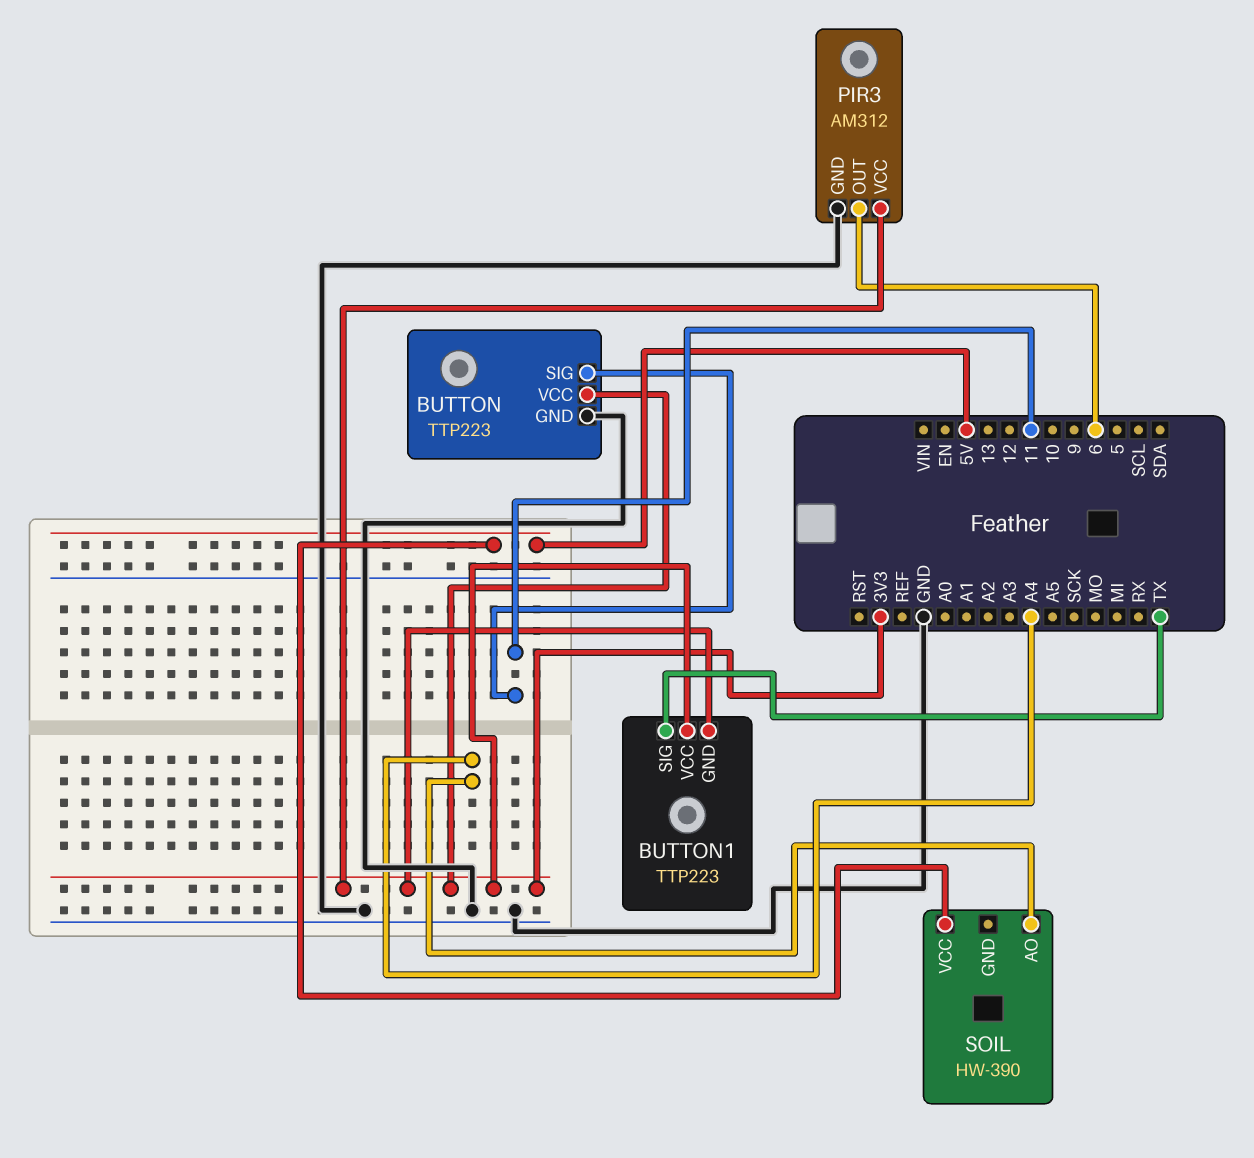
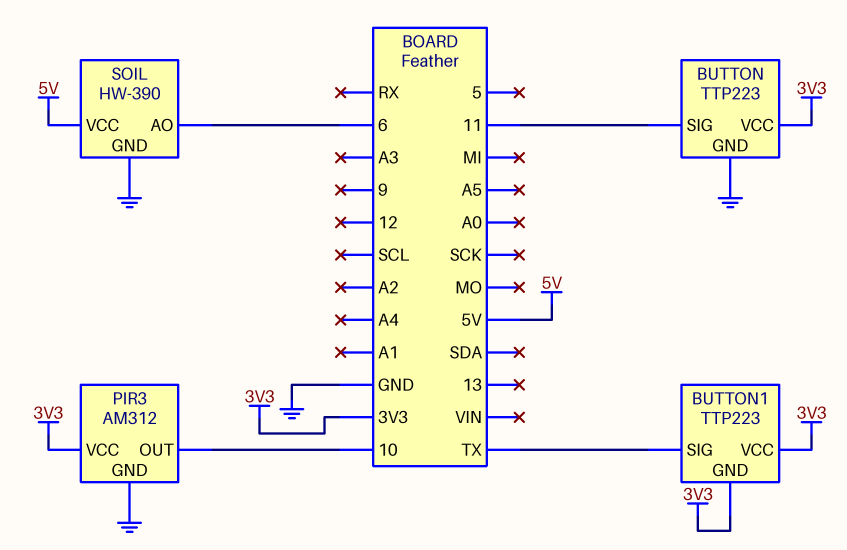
PIR3 pin OUT: 6 -> 10
SOIL pin AO: A4 -> 6
SOIL pin GND: none -> GND

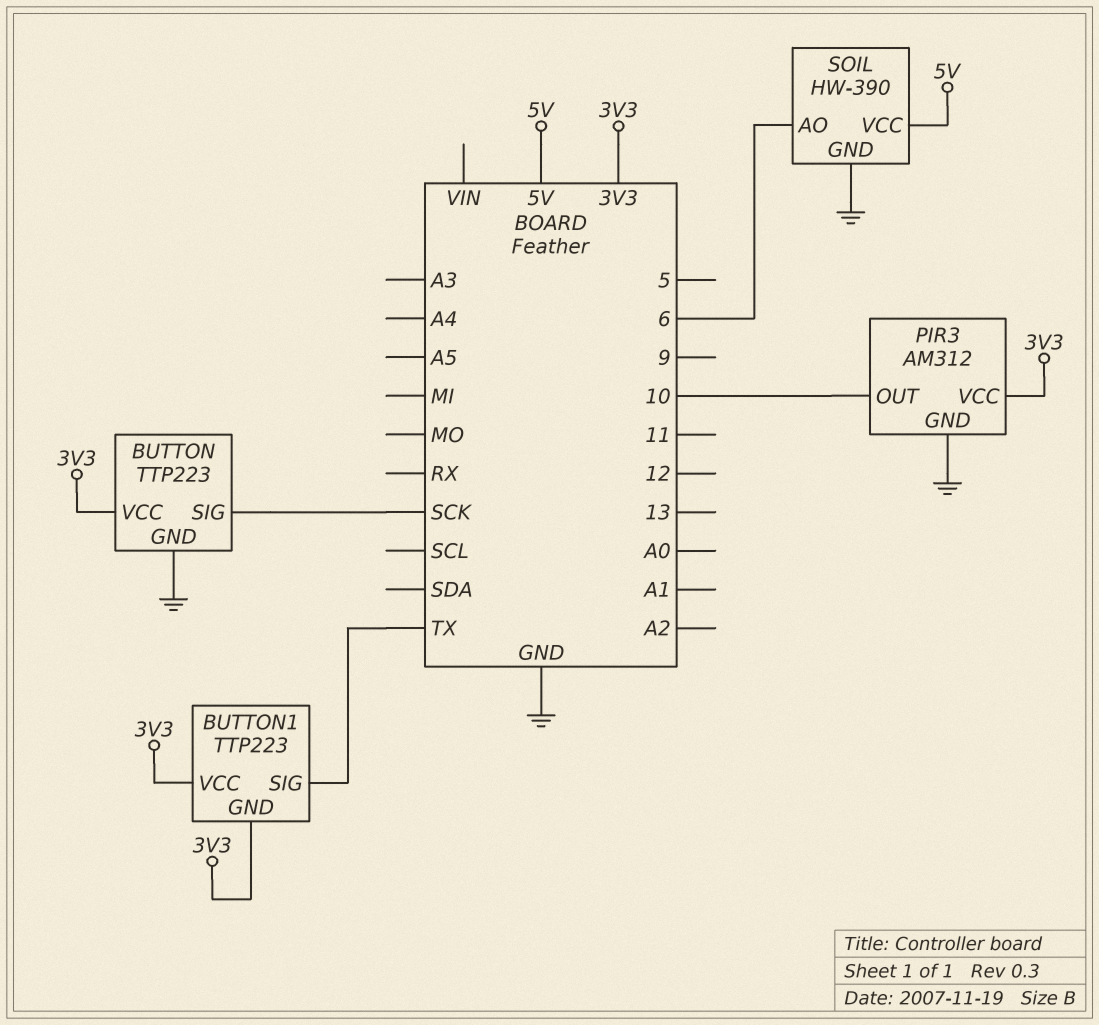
BUTTON pin SIG: 11 -> SCK

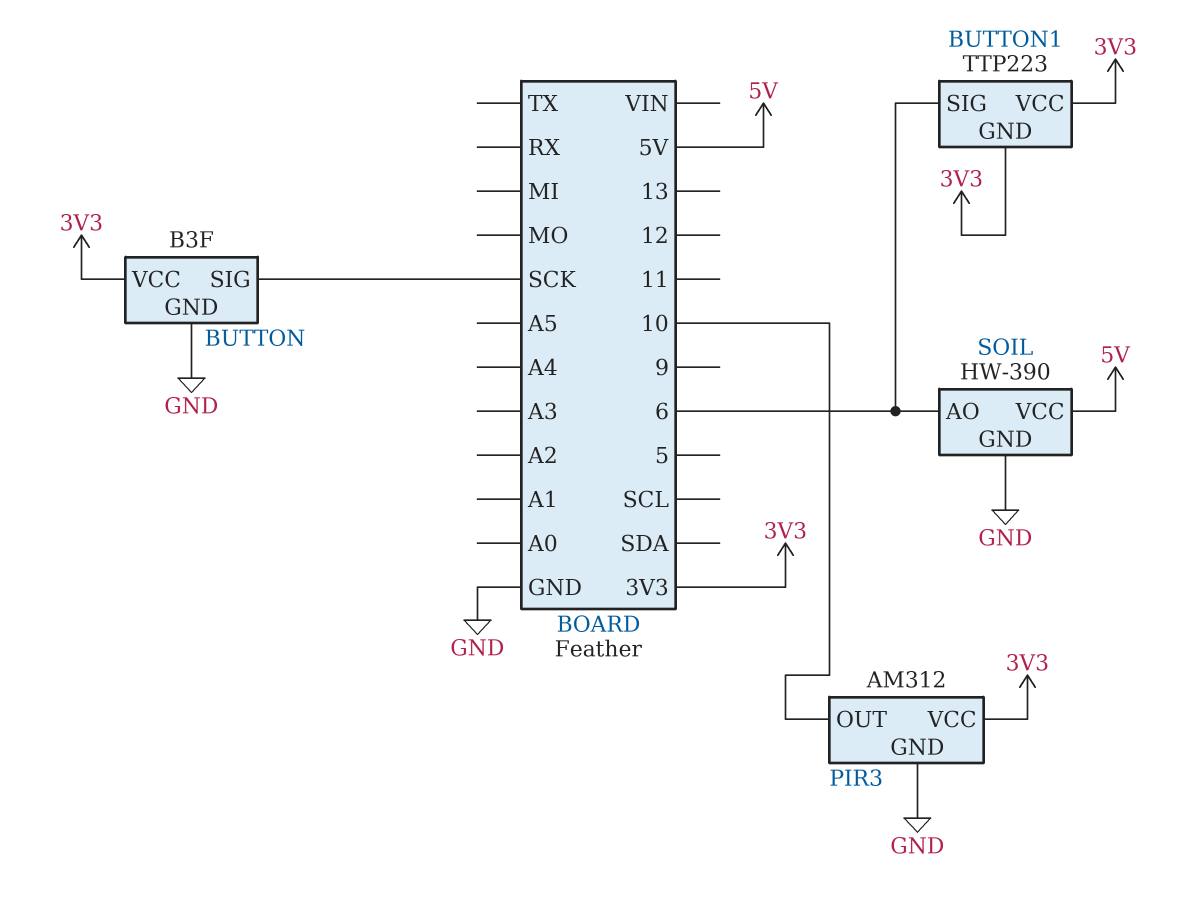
BUTTON: TTP223 -> B3F
BUTTON1 pin SIG: TX -> 6

